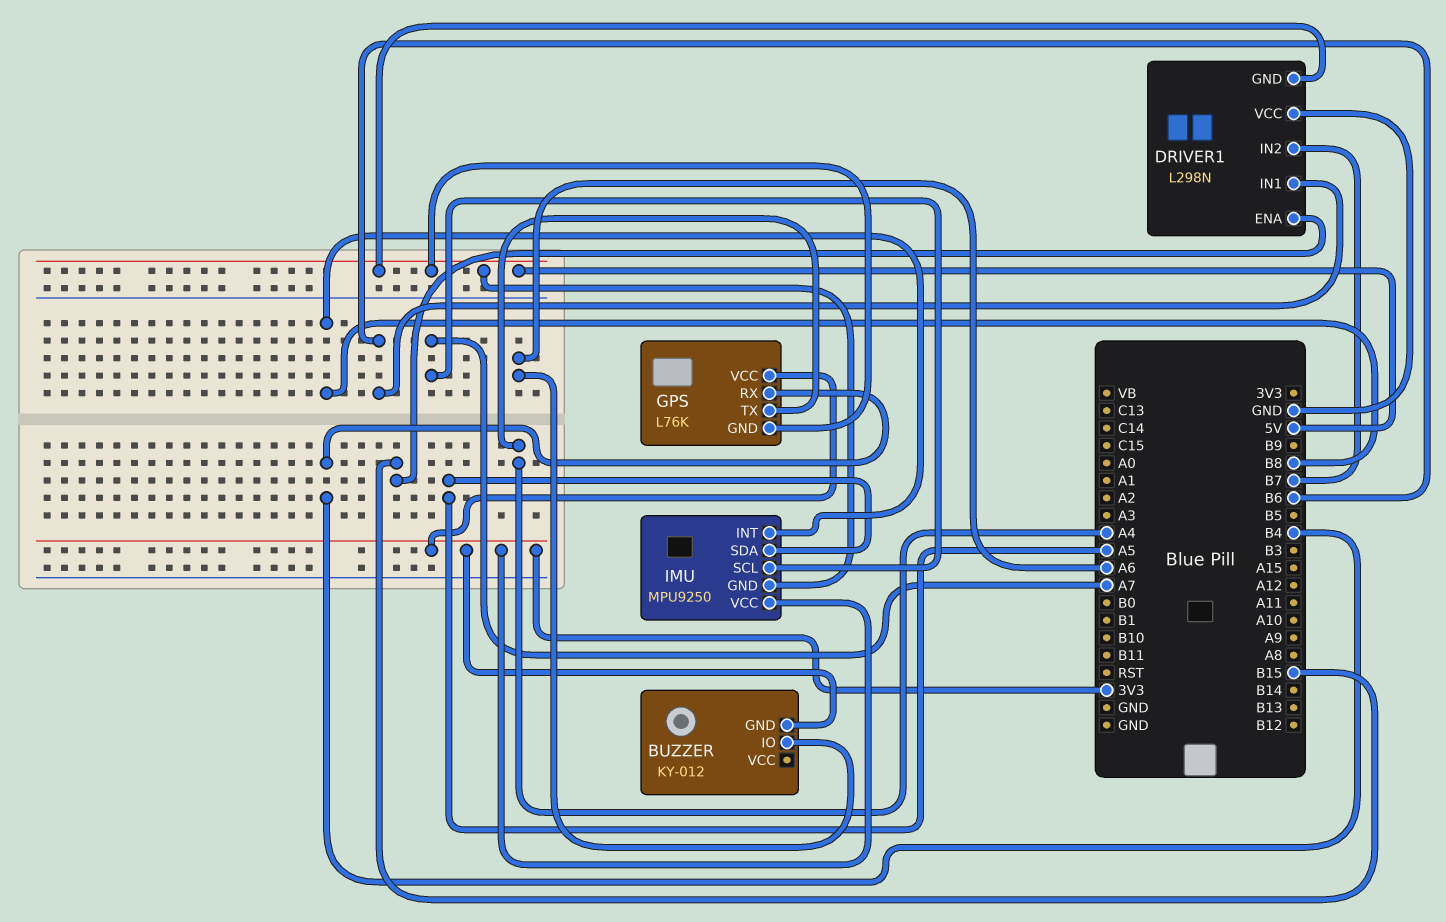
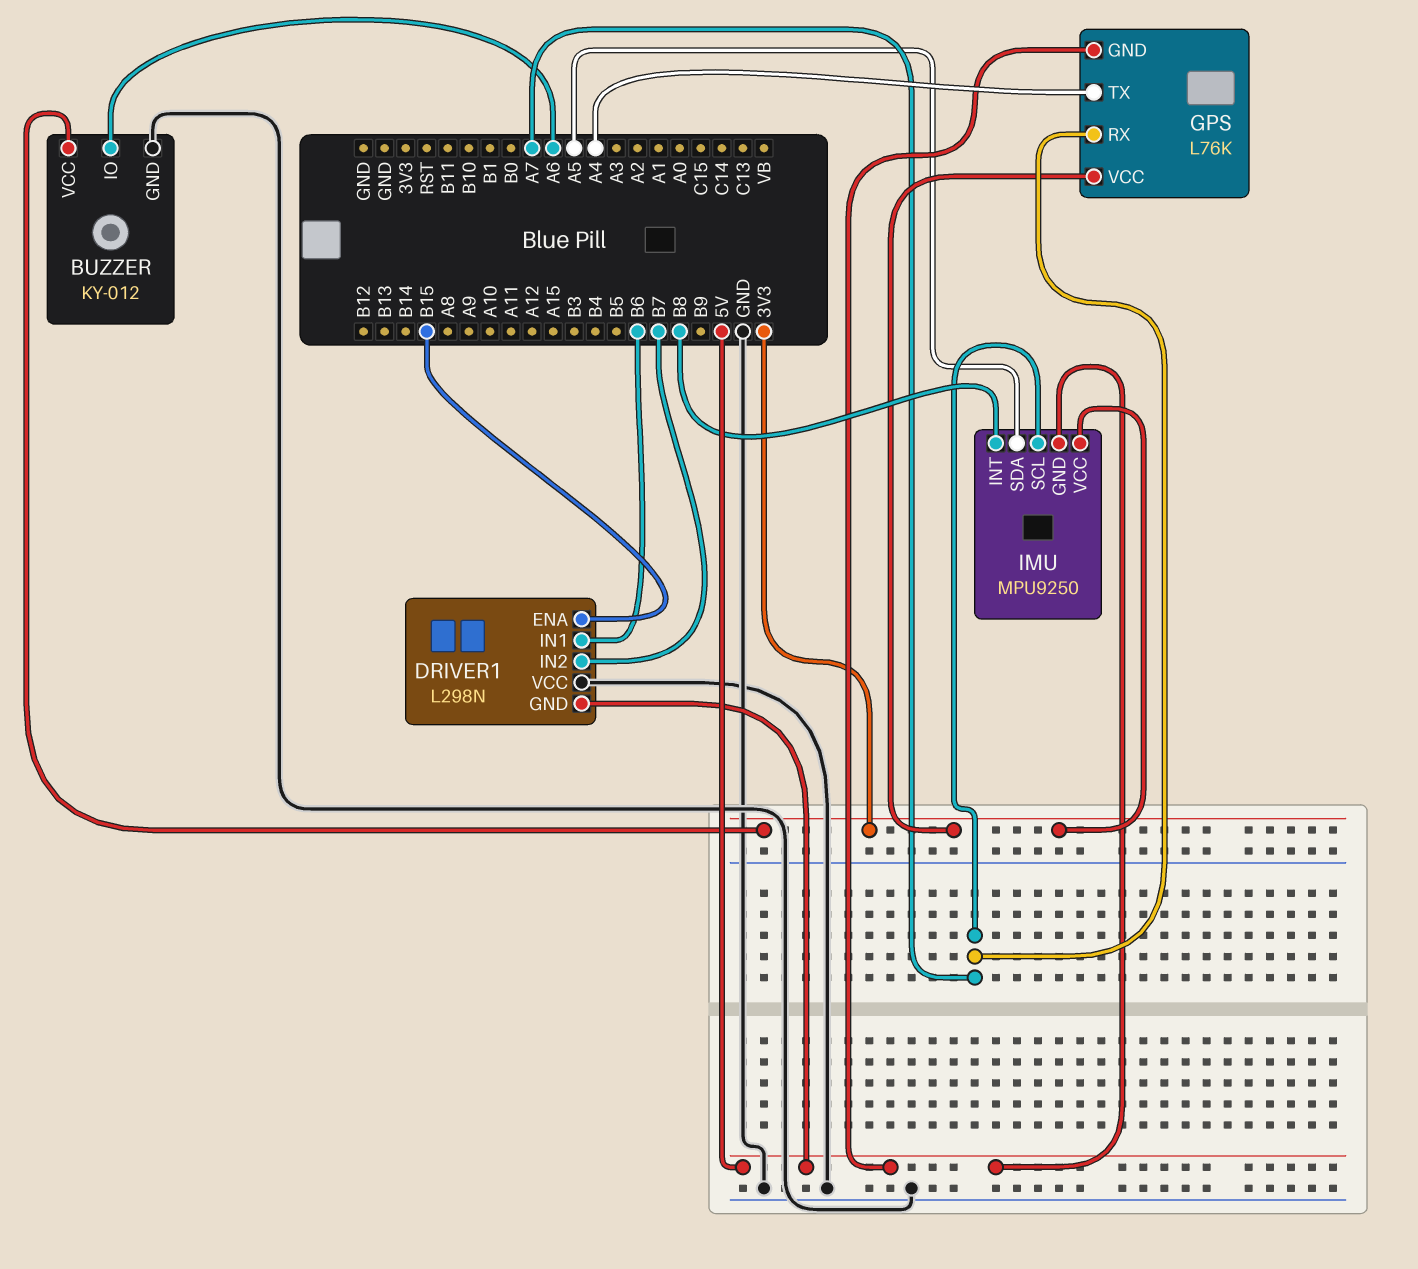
BUZZER pin GND: 3V3 -> GND
BUZZER pin VCC: none -> 3V3
GPS pin RX: B4 -> A7

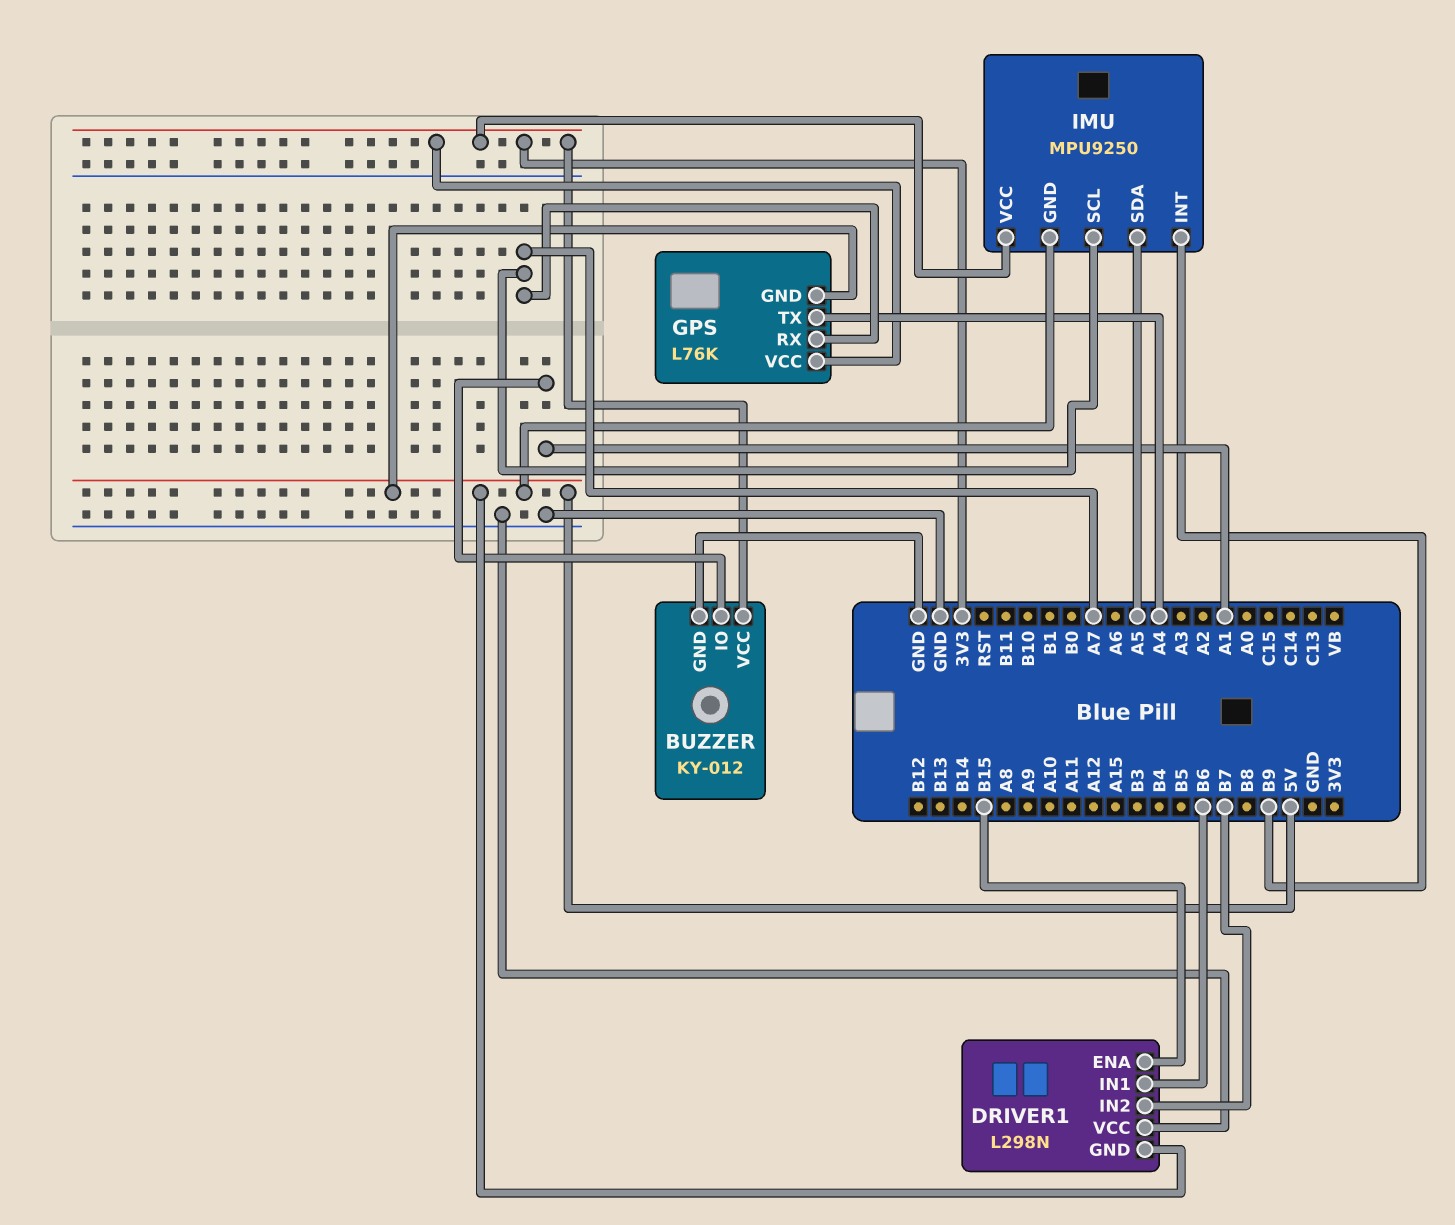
BUZZER pin IO: A6 -> A1
IMU pin INT: B8 -> B9

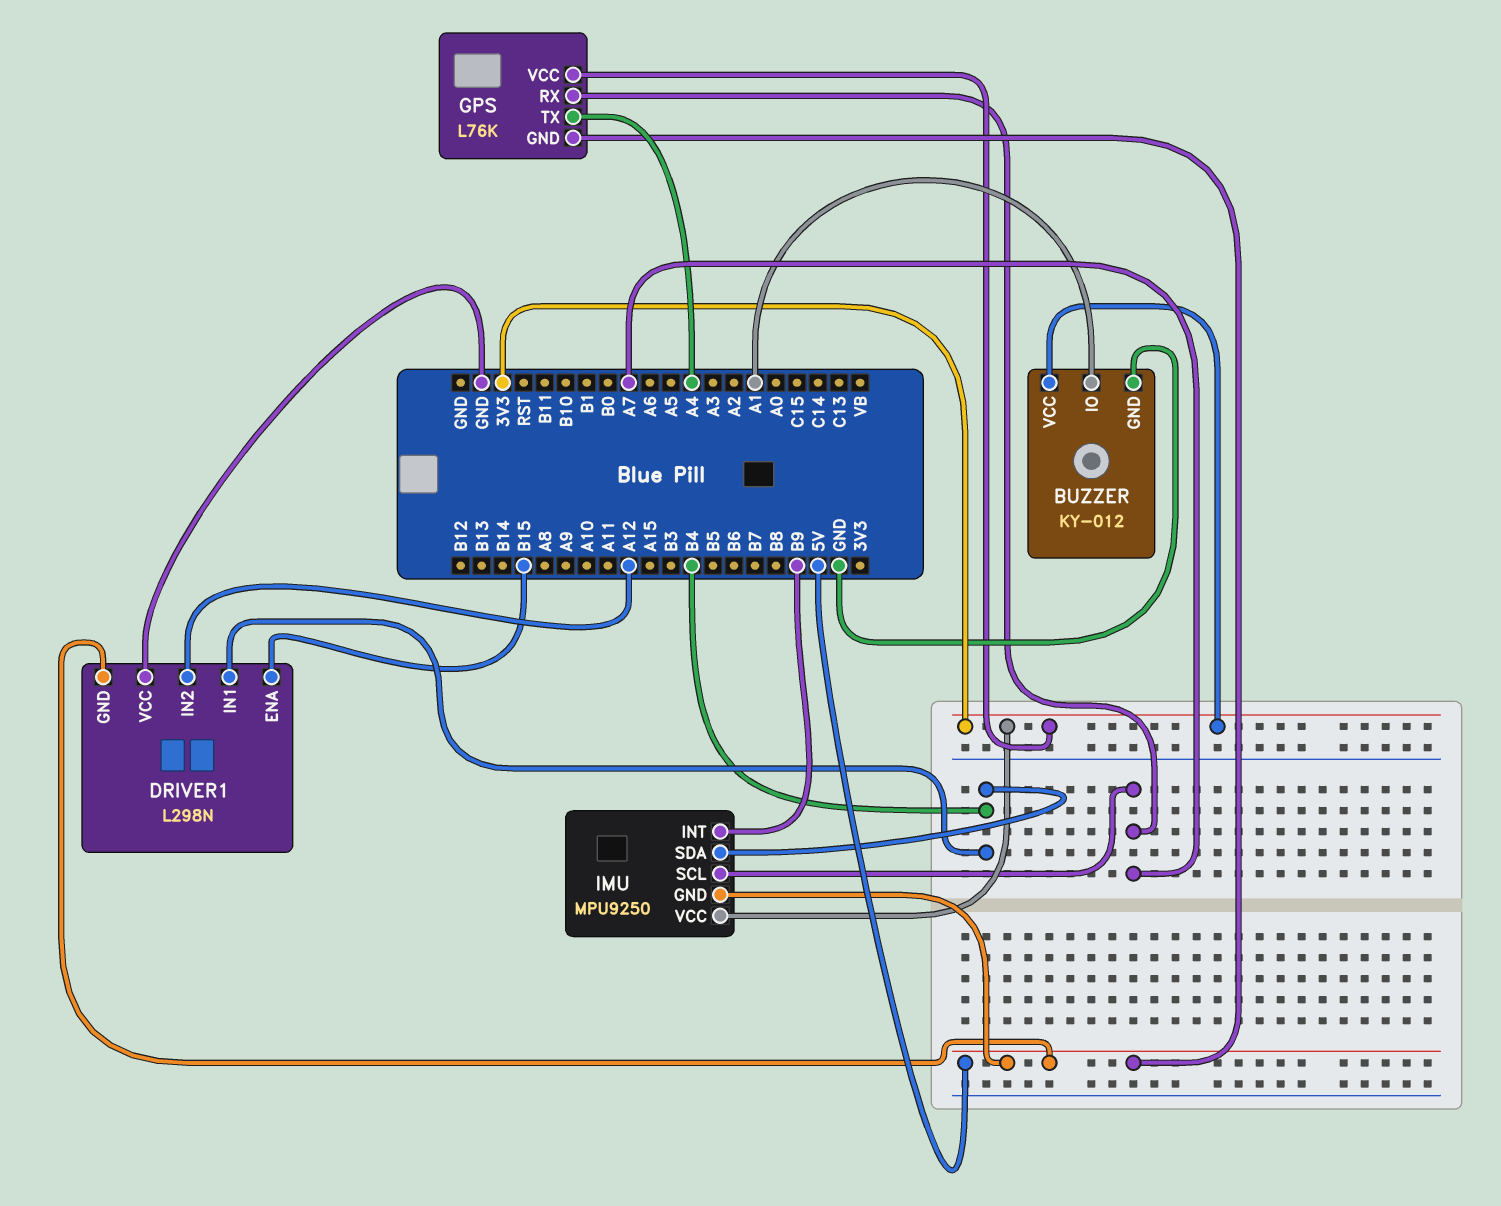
DRIVER1 pin IN1: B6 -> B4
DRIVER1 pin IN2: B7 -> A12
IMU pin SDA: A5 -> B4

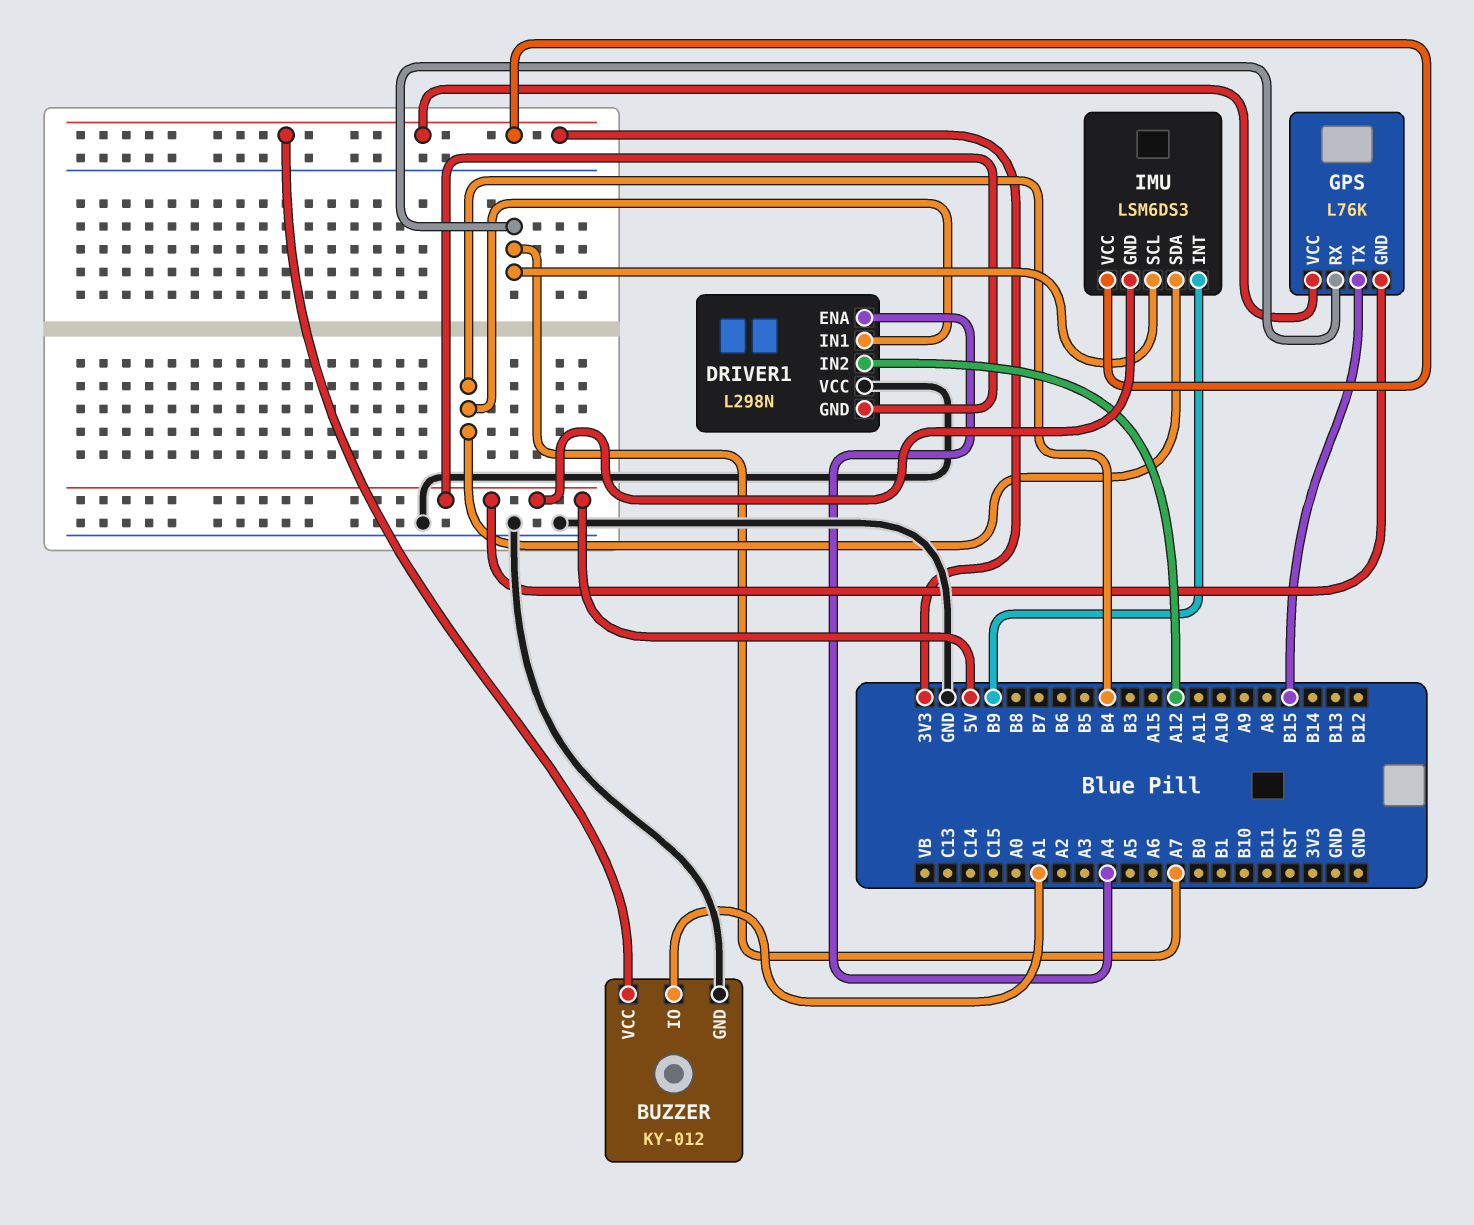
DRIVER1 pin ENA: B15 -> A4
GPS pin TX: A4 -> B15
IMU: MPU9250 -> LSM6DS3

